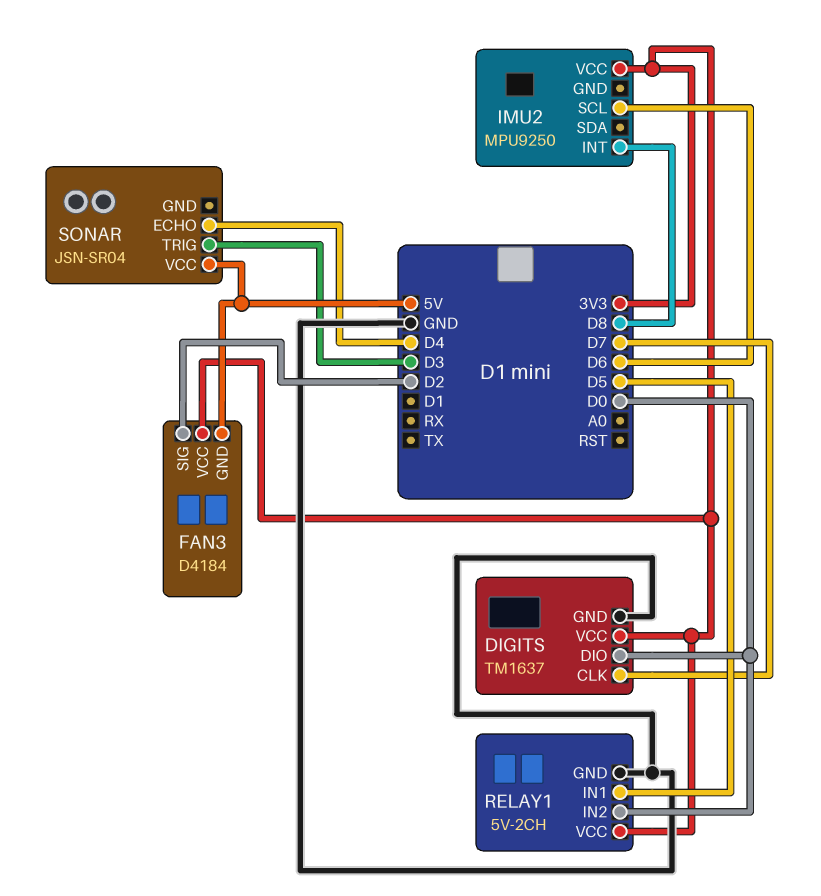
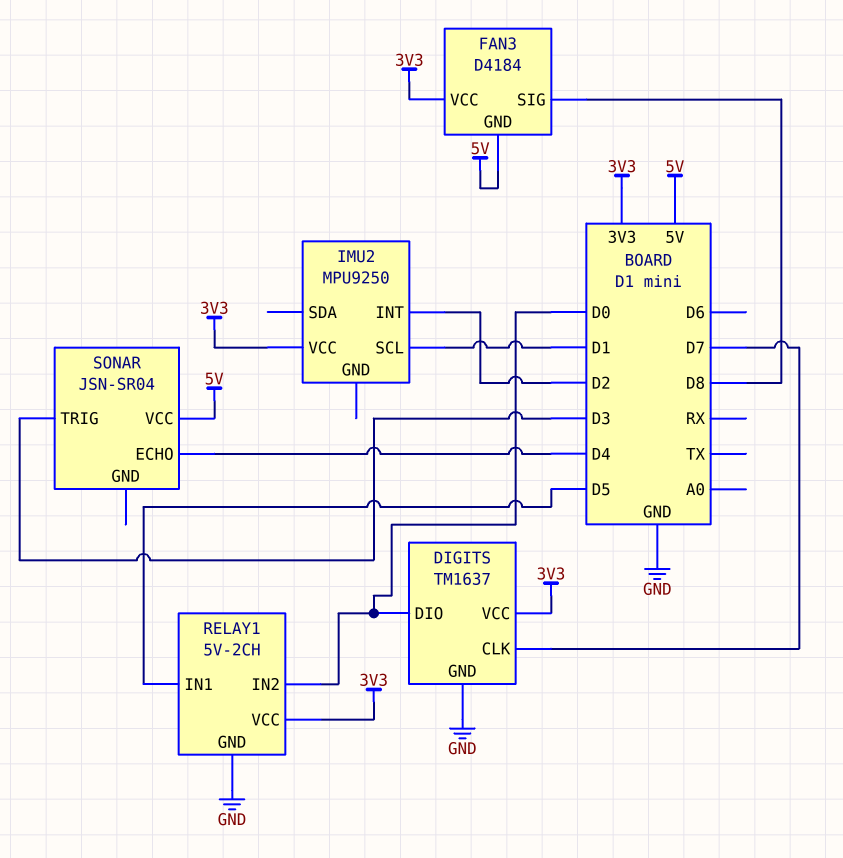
FAN3 pin SIG: D2 -> D8
IMU2 pin INT: D8 -> D2
IMU2 pin SCL: D6 -> D1

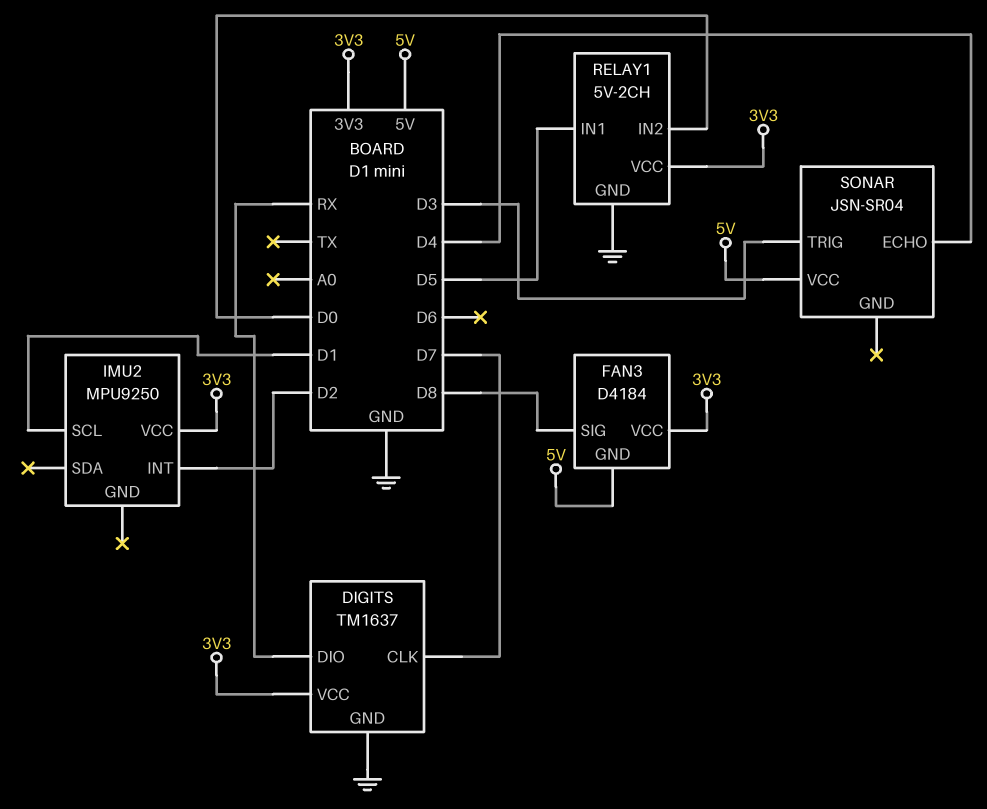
DIGITS pin DIO: D0 -> RX

